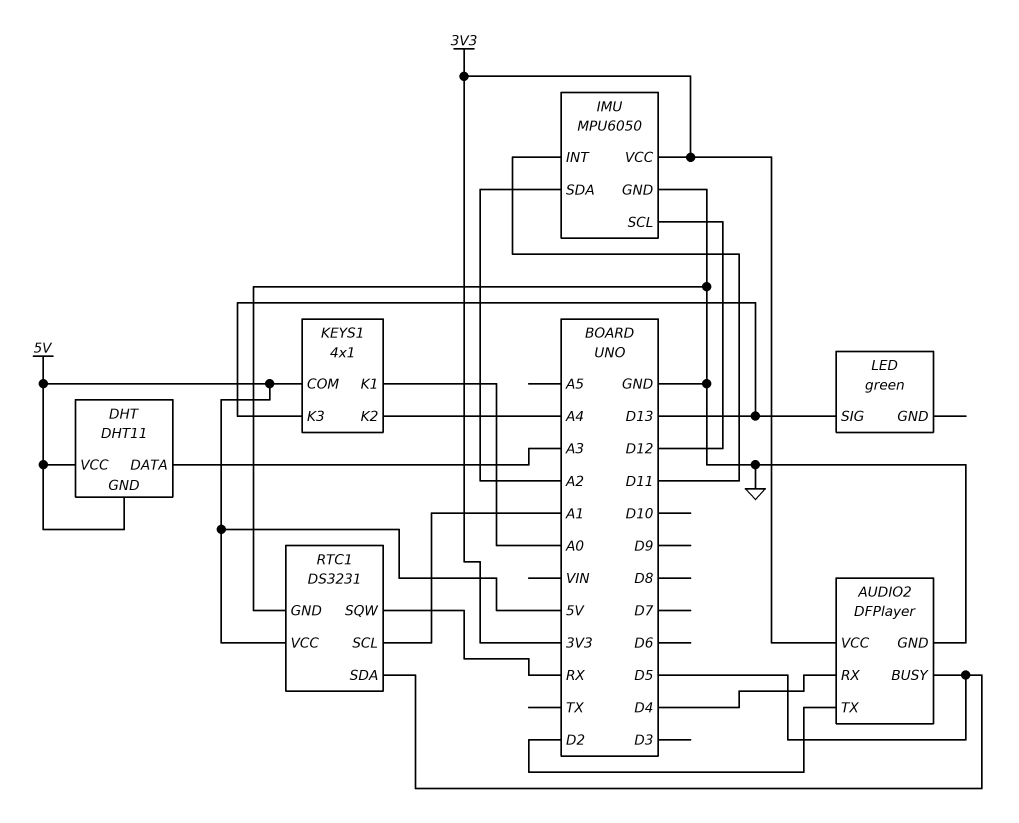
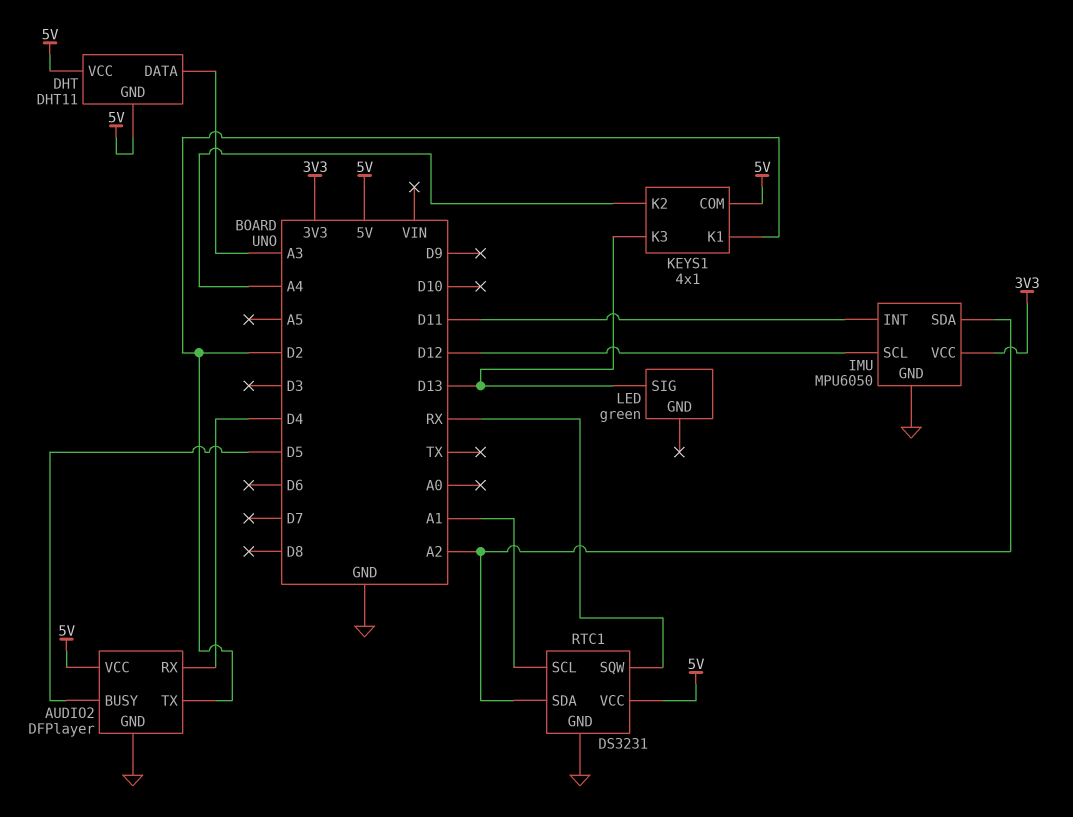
AUDIO2 pin VCC: 3V3 -> 5V
KEYS1 pin K1: A0 -> D2
RTC1 pin SDA: D5 -> A2

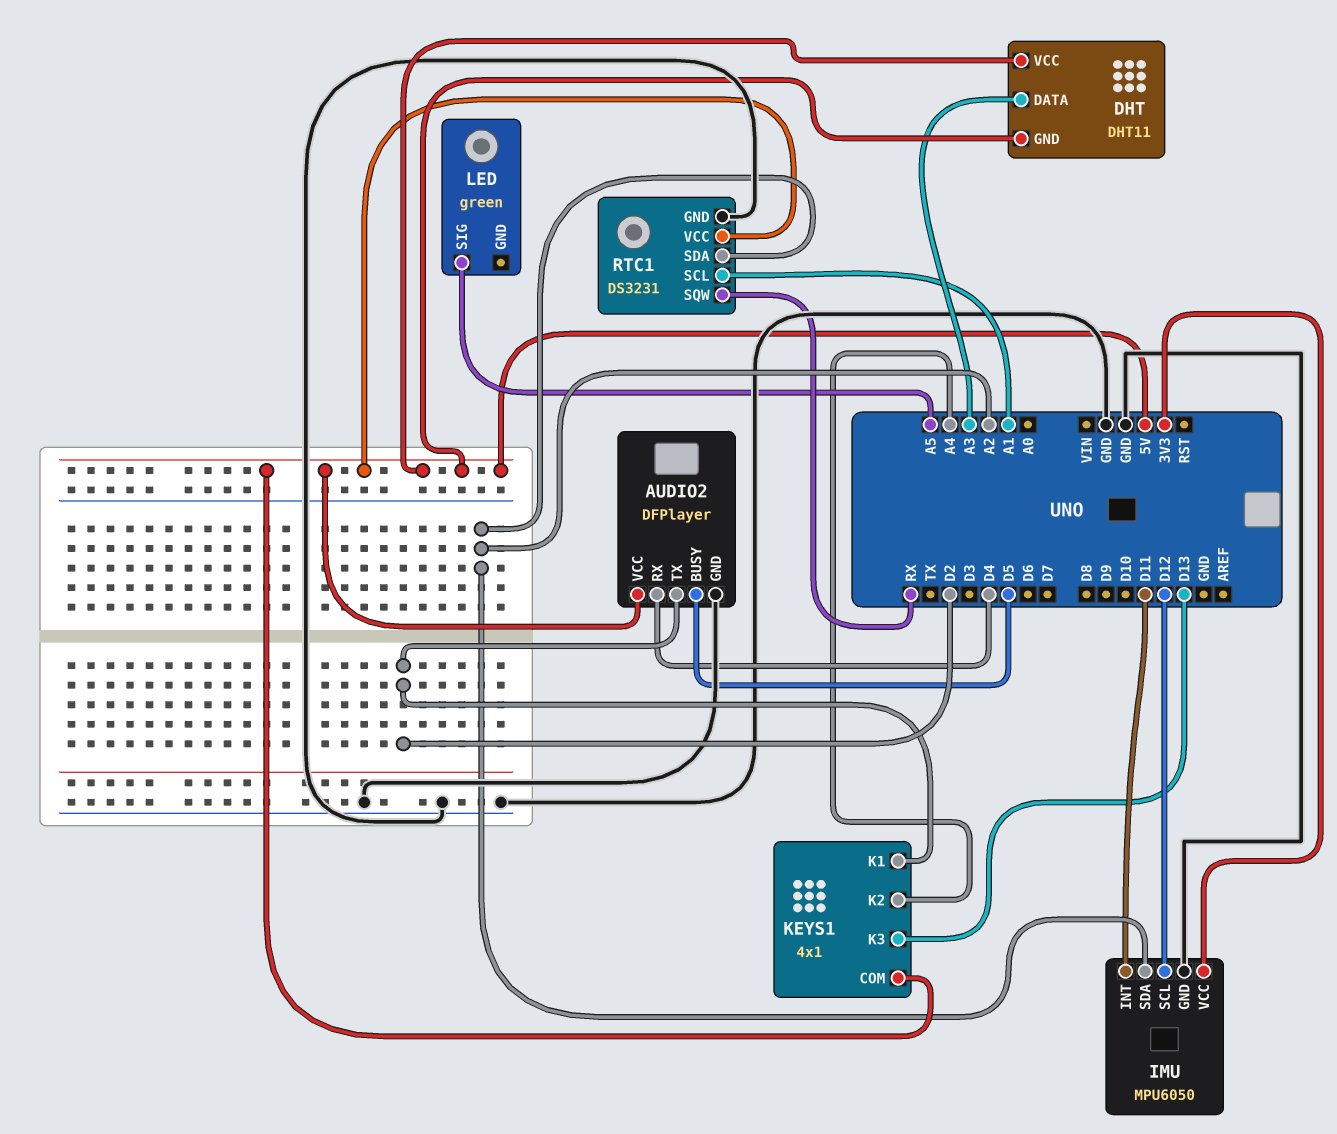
LED pin SIG: D13 -> A5

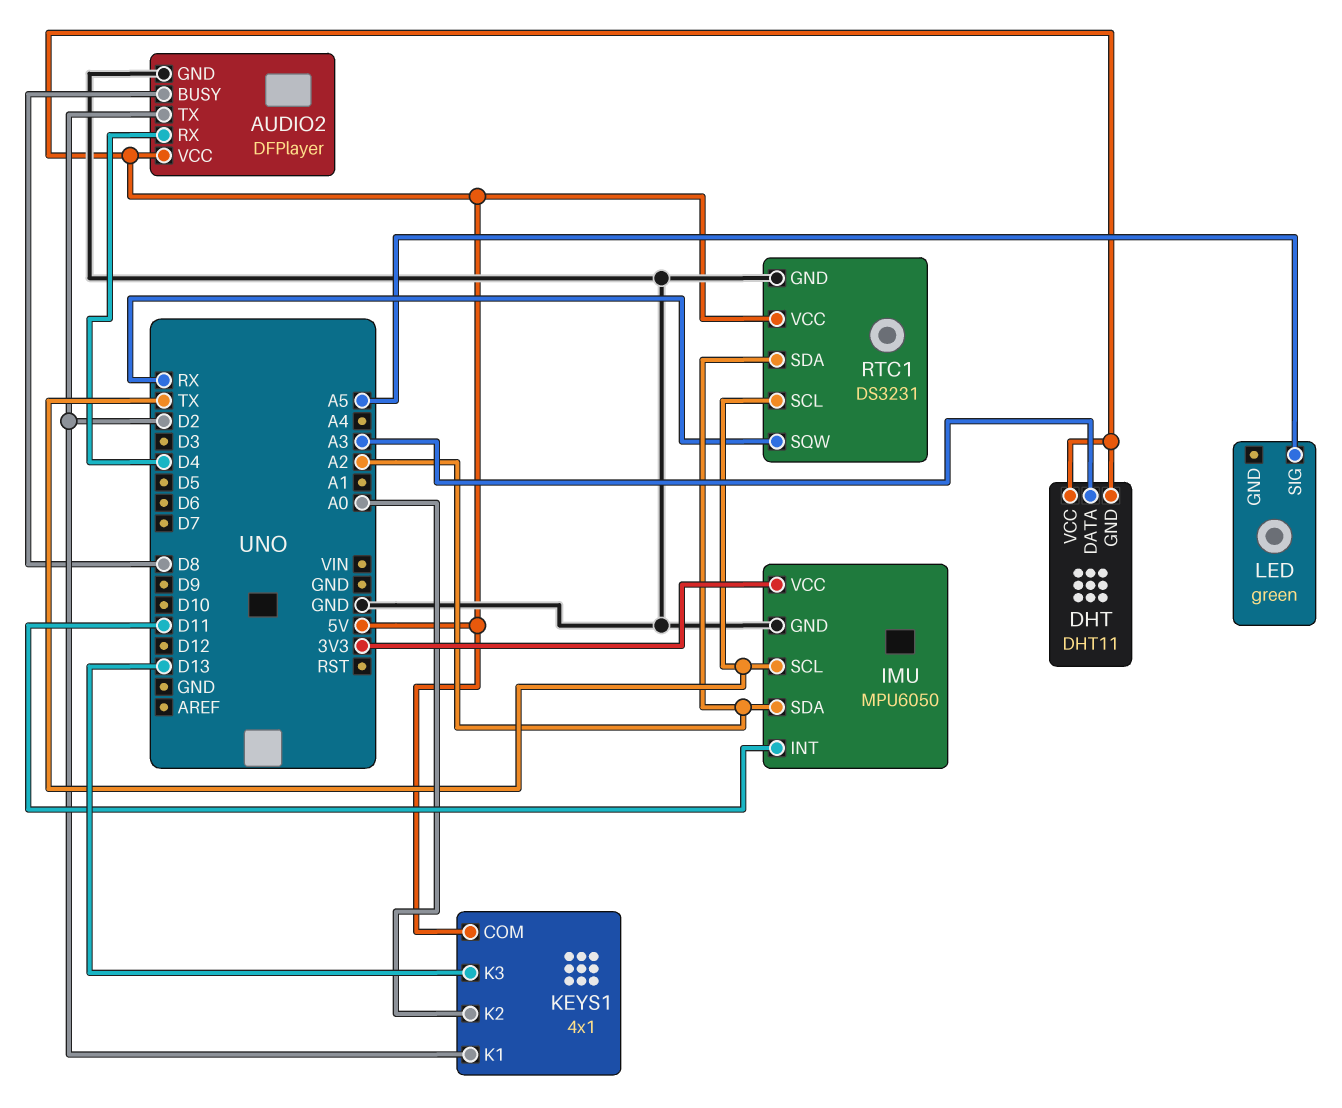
AUDIO2 pin BUSY: D5 -> D8
IMU pin SCL: D12 -> TX
KEYS1 pin K2: A4 -> A0
RTC1 pin SCL: A1 -> TX

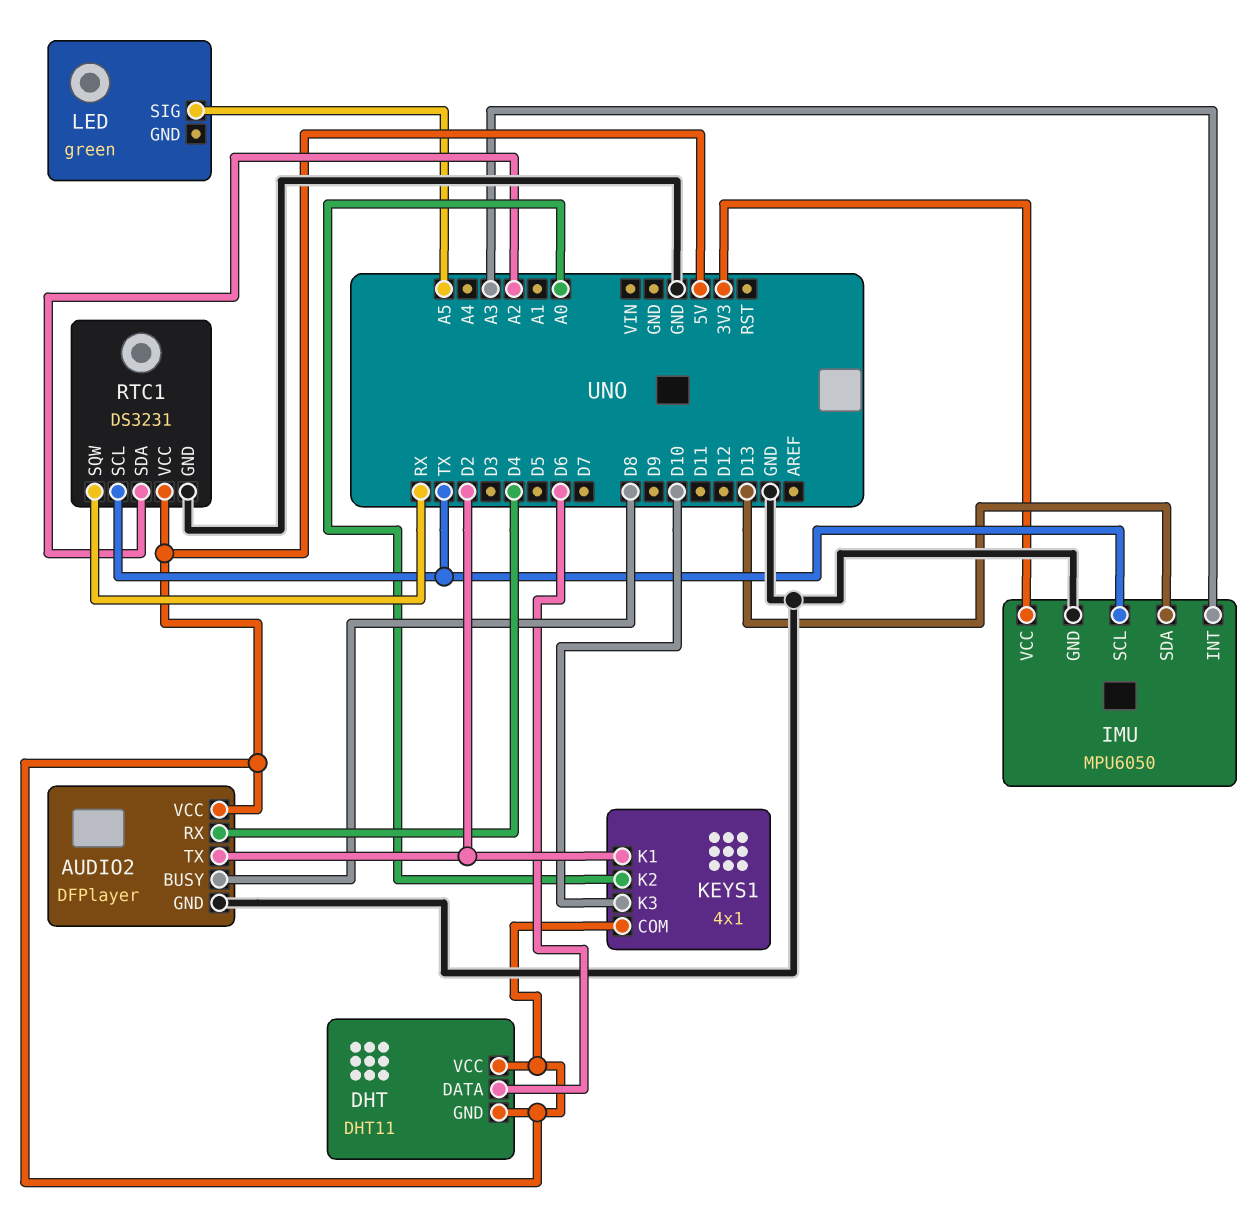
DHT pin DATA: A3 -> D6
IMU pin INT: D11 -> A3
IMU pin SDA: A2 -> D13
KEYS1 pin K3: D13 -> D10

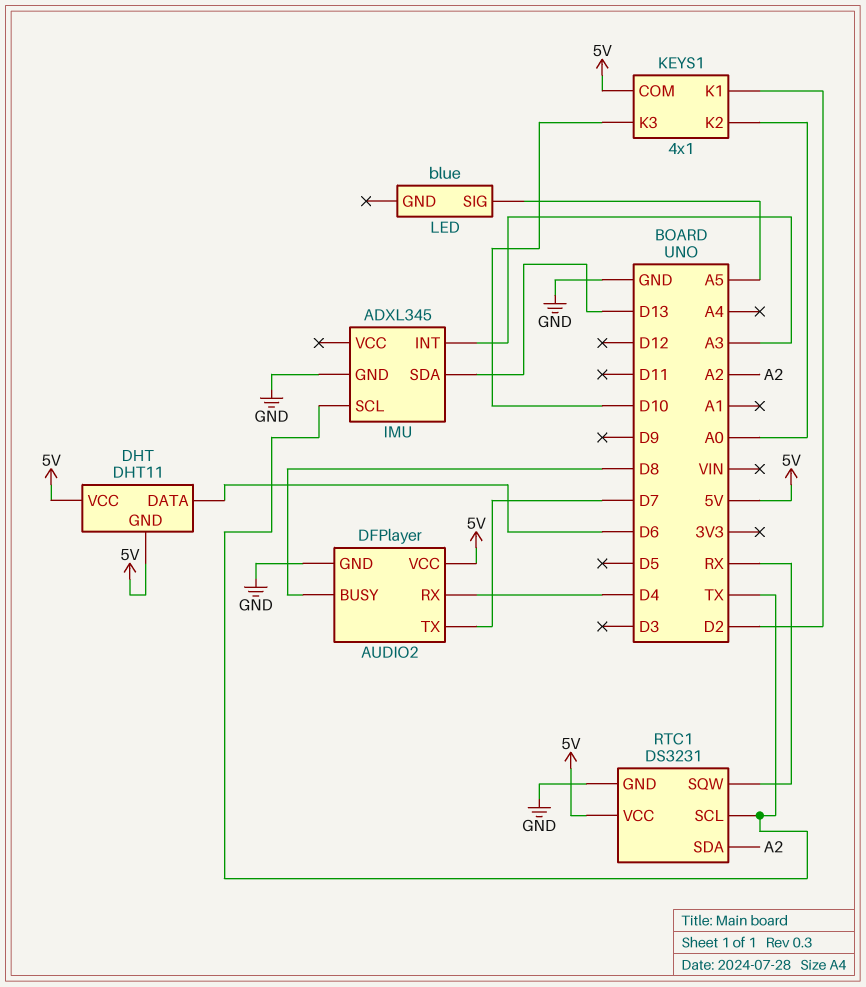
AUDIO2 pin TX: D2 -> D7
IMU: MPU6050 -> ADXL345
IMU pin VCC: 3V3 -> none
LED: green -> blue

